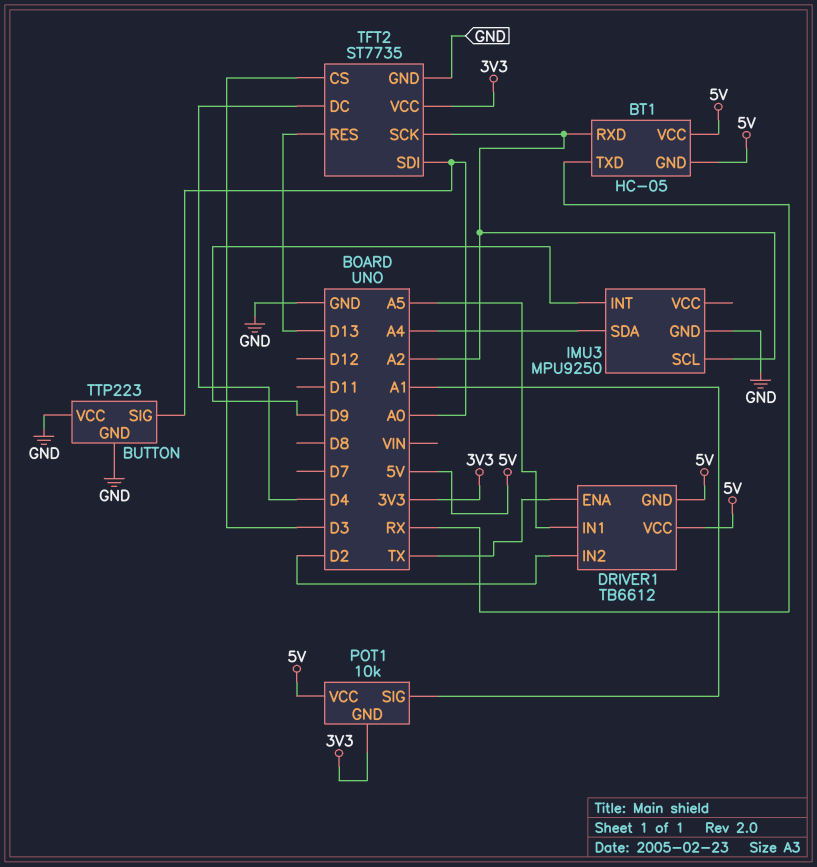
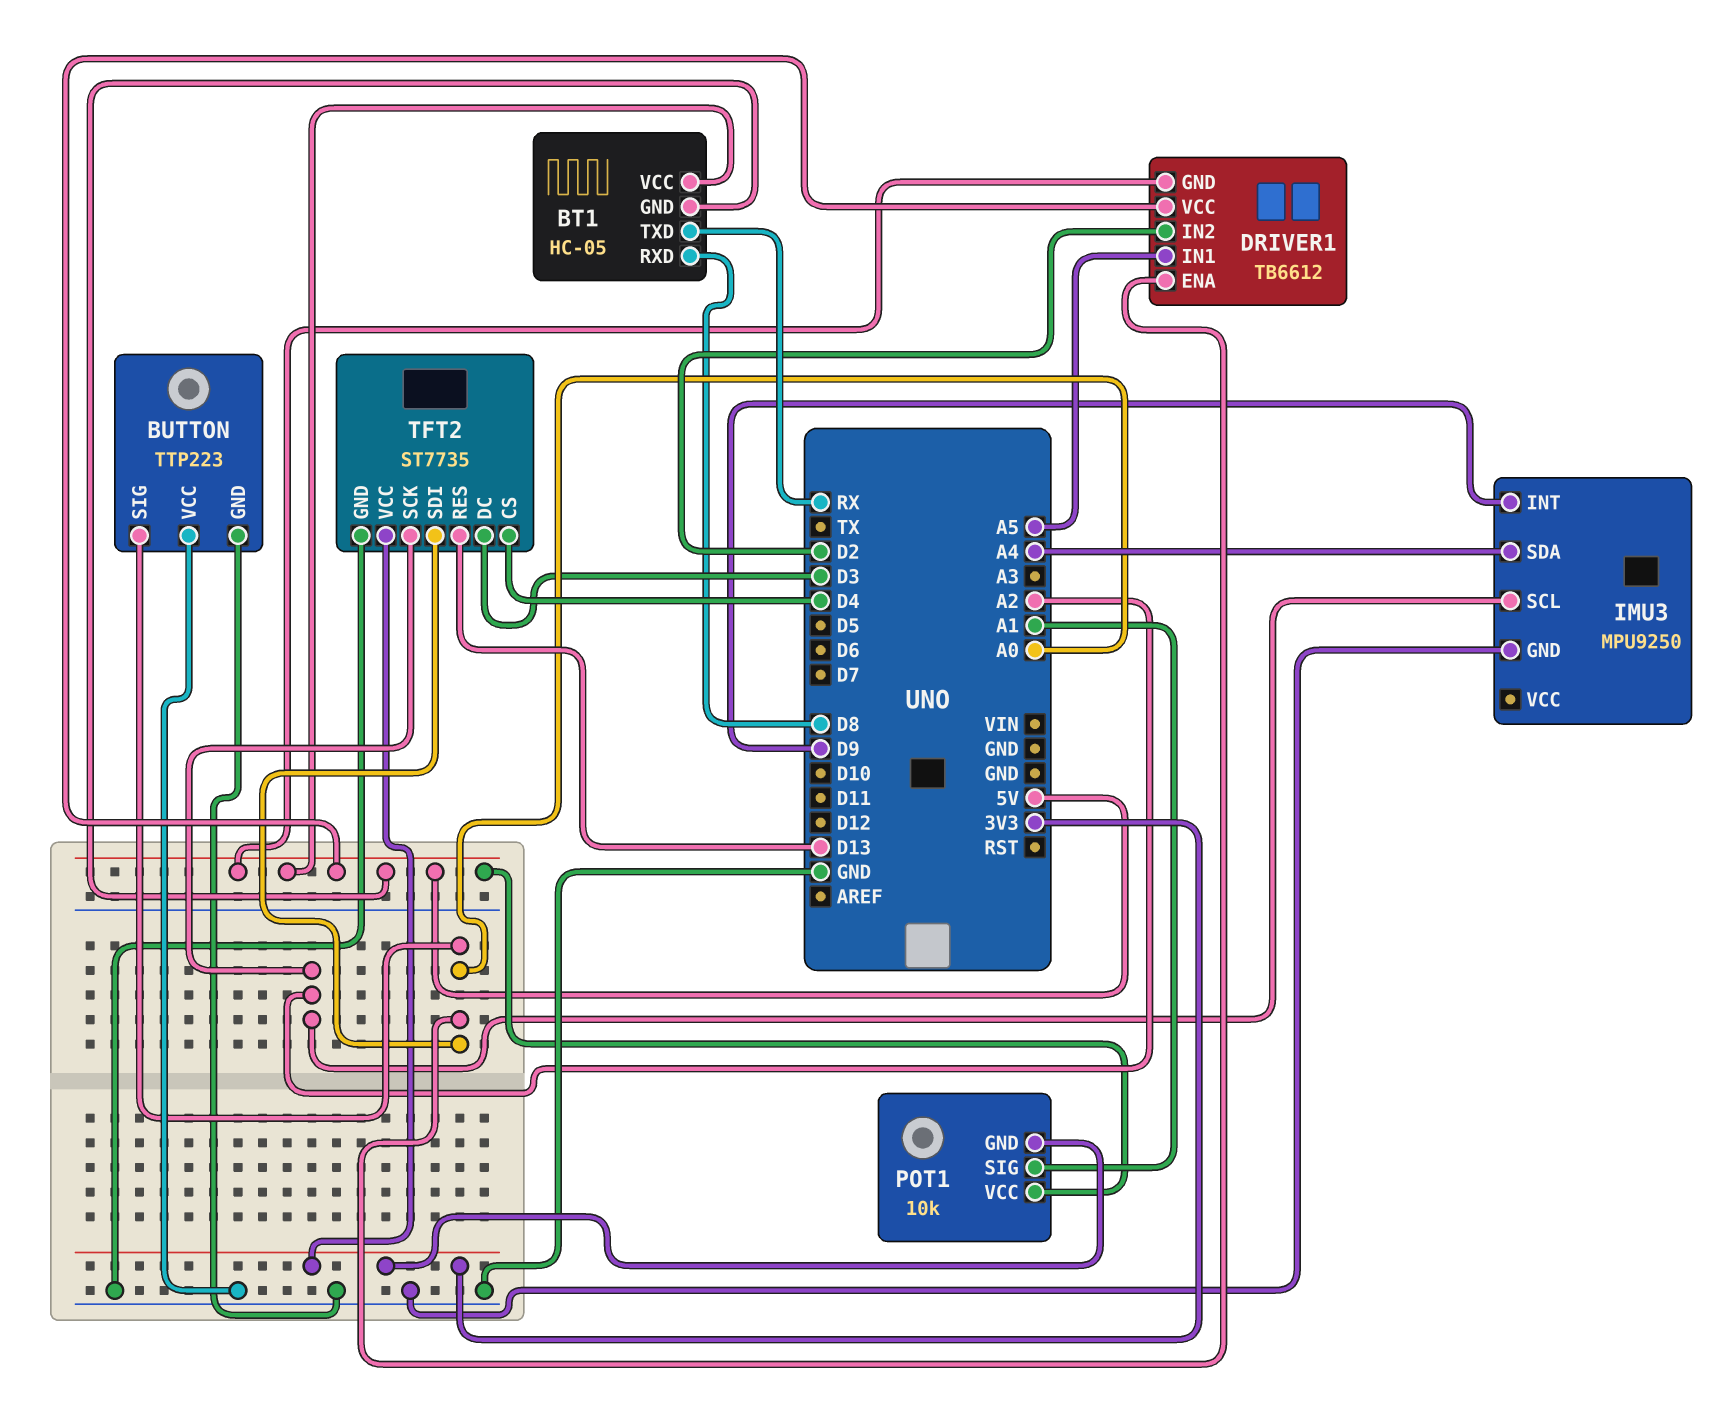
BT1 pin RXD: A2 -> D8
DRIVER1 pin ENA: TX -> A0
TFT2 pin CS: D3 -> D4
TFT2 pin DC: D4 -> D3

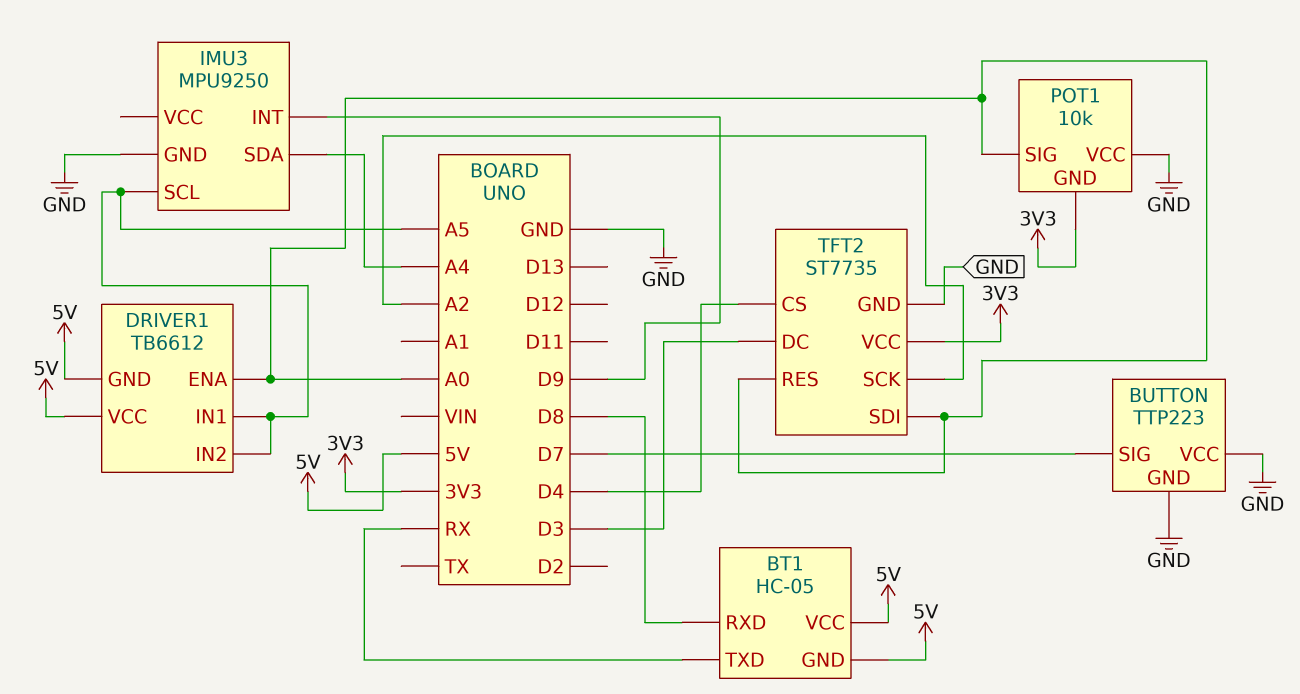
BUTTON pin SIG: A0 -> D7
DRIVER1 pin IN2: D2 -> A5
IMU3 pin SCL: A2 -> A5
POT1 pin SIG: A1 -> A0
POT1 pin VCC: 5V -> GND
TFT2 pin RES: D13 -> A0

